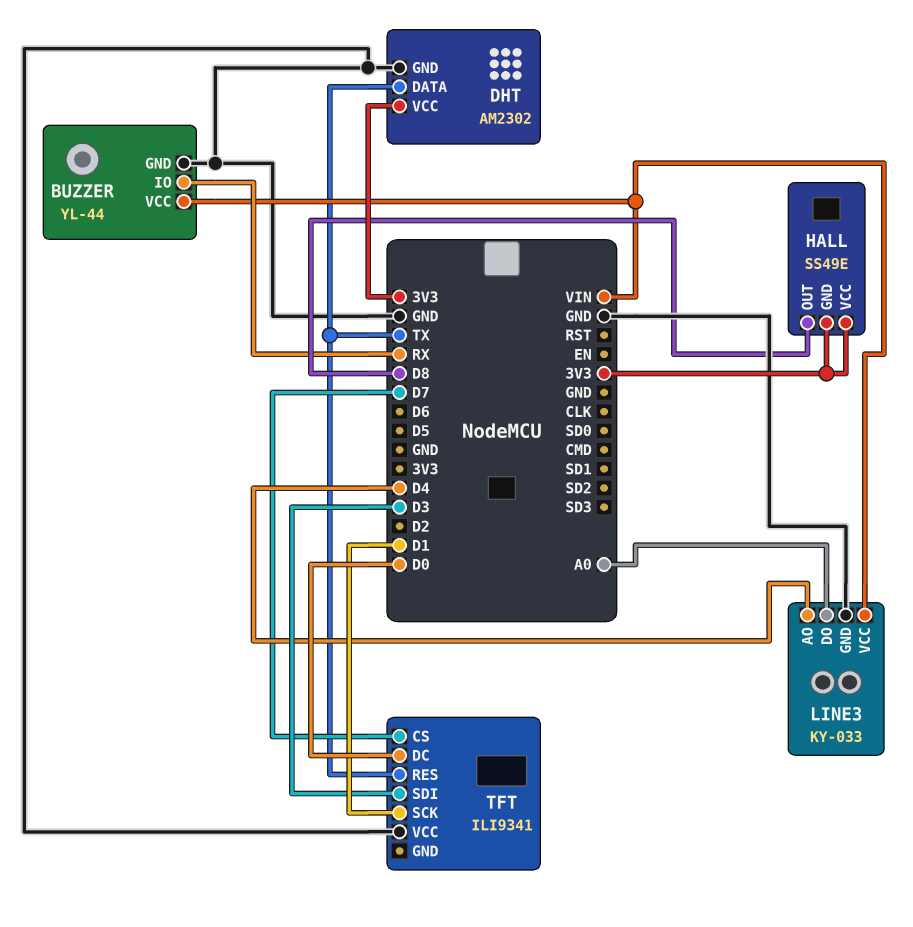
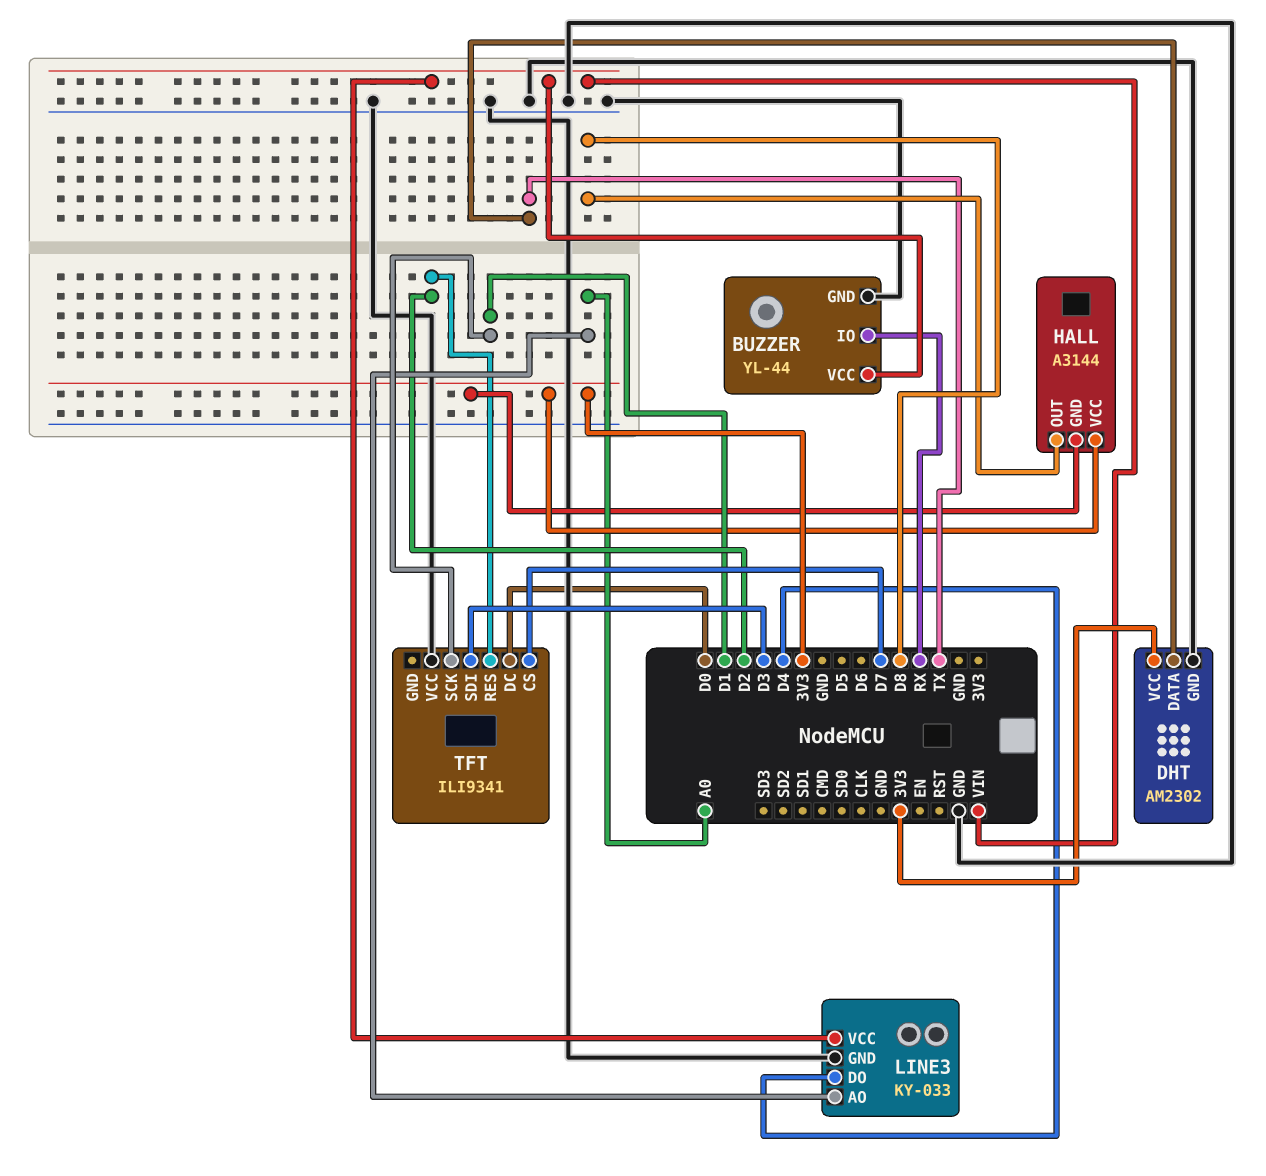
HALL: SS49E -> A3144
LINE3 pin AO: D4 -> A0
LINE3 pin DO: A0 -> D4
TFT pin RES: TX -> D2

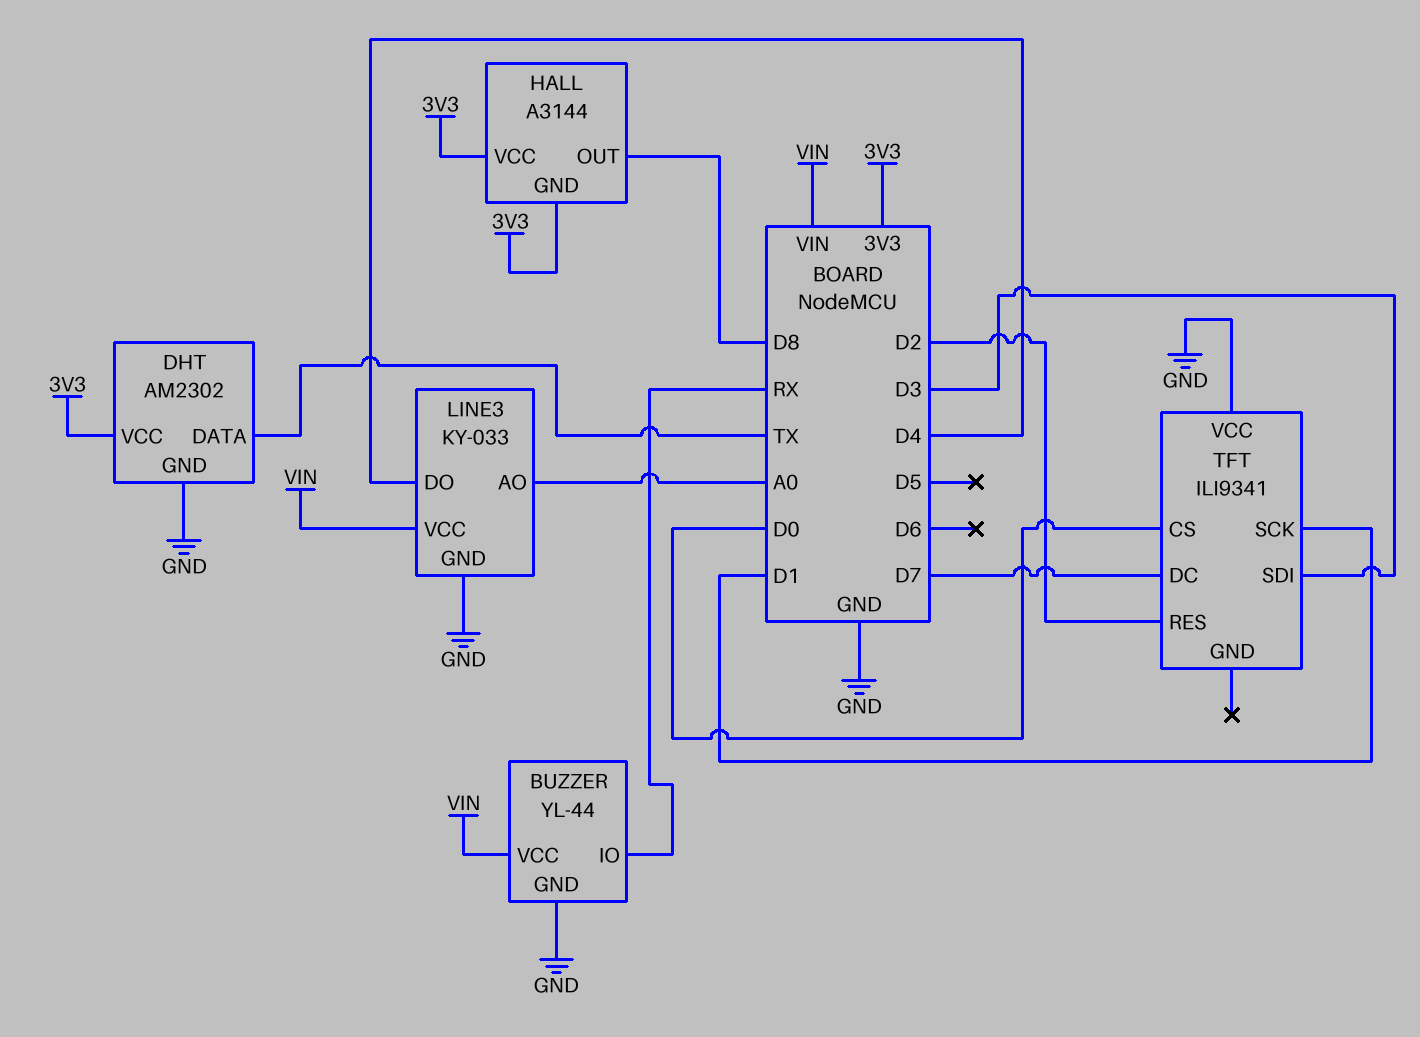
TFT pin CS: D7 -> D0
TFT pin DC: D0 -> D7

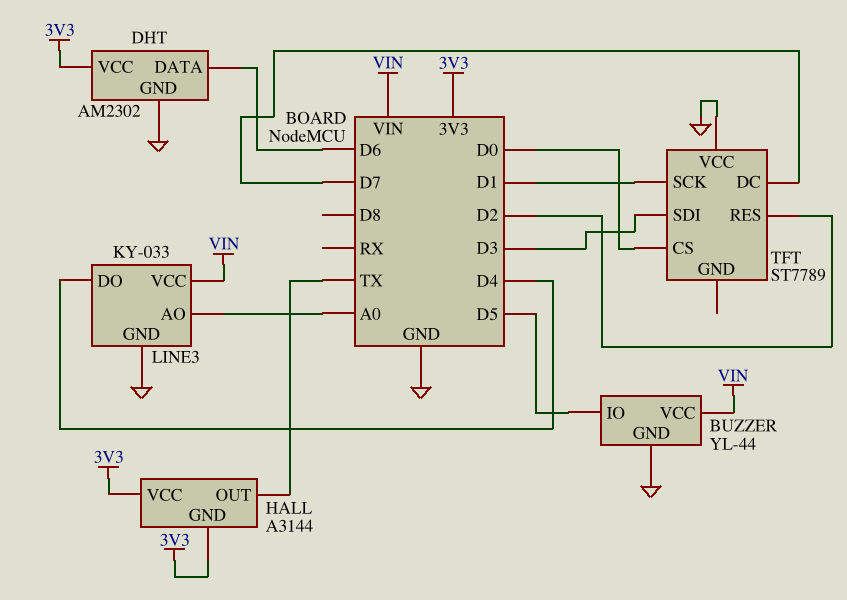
BUZZER pin IO: RX -> D5
DHT pin DATA: TX -> D6
HALL pin OUT: D8 -> TX
TFT: ILI9341 -> ST7789

